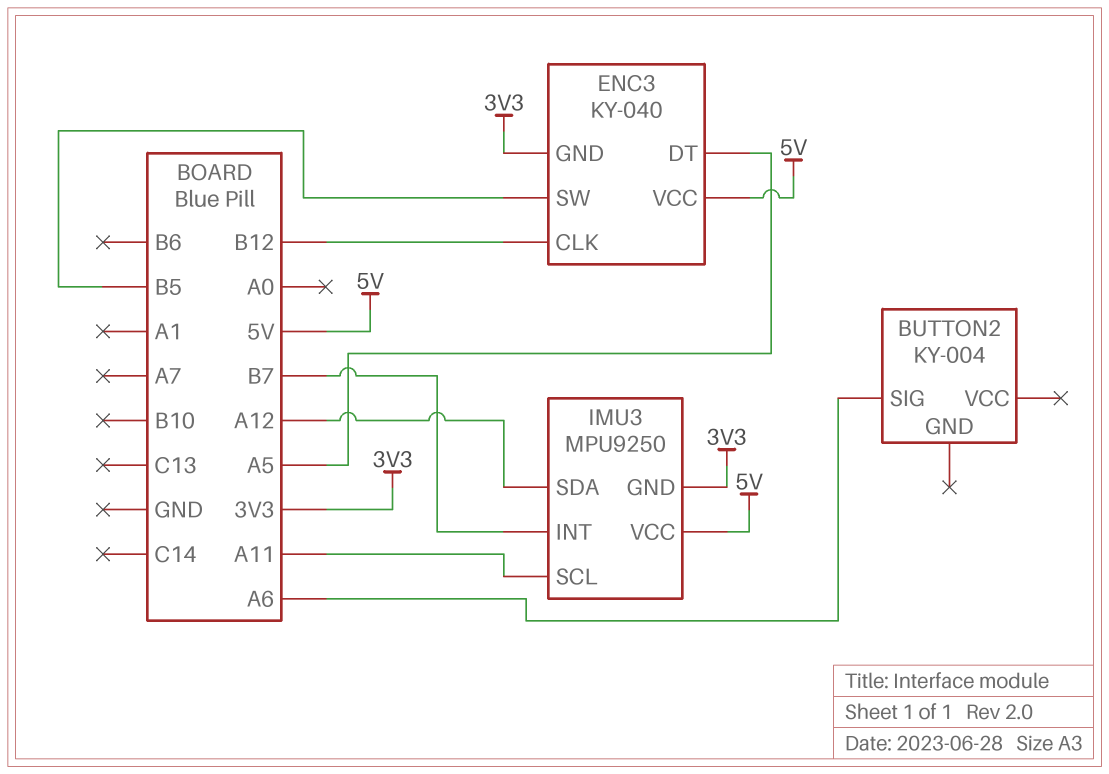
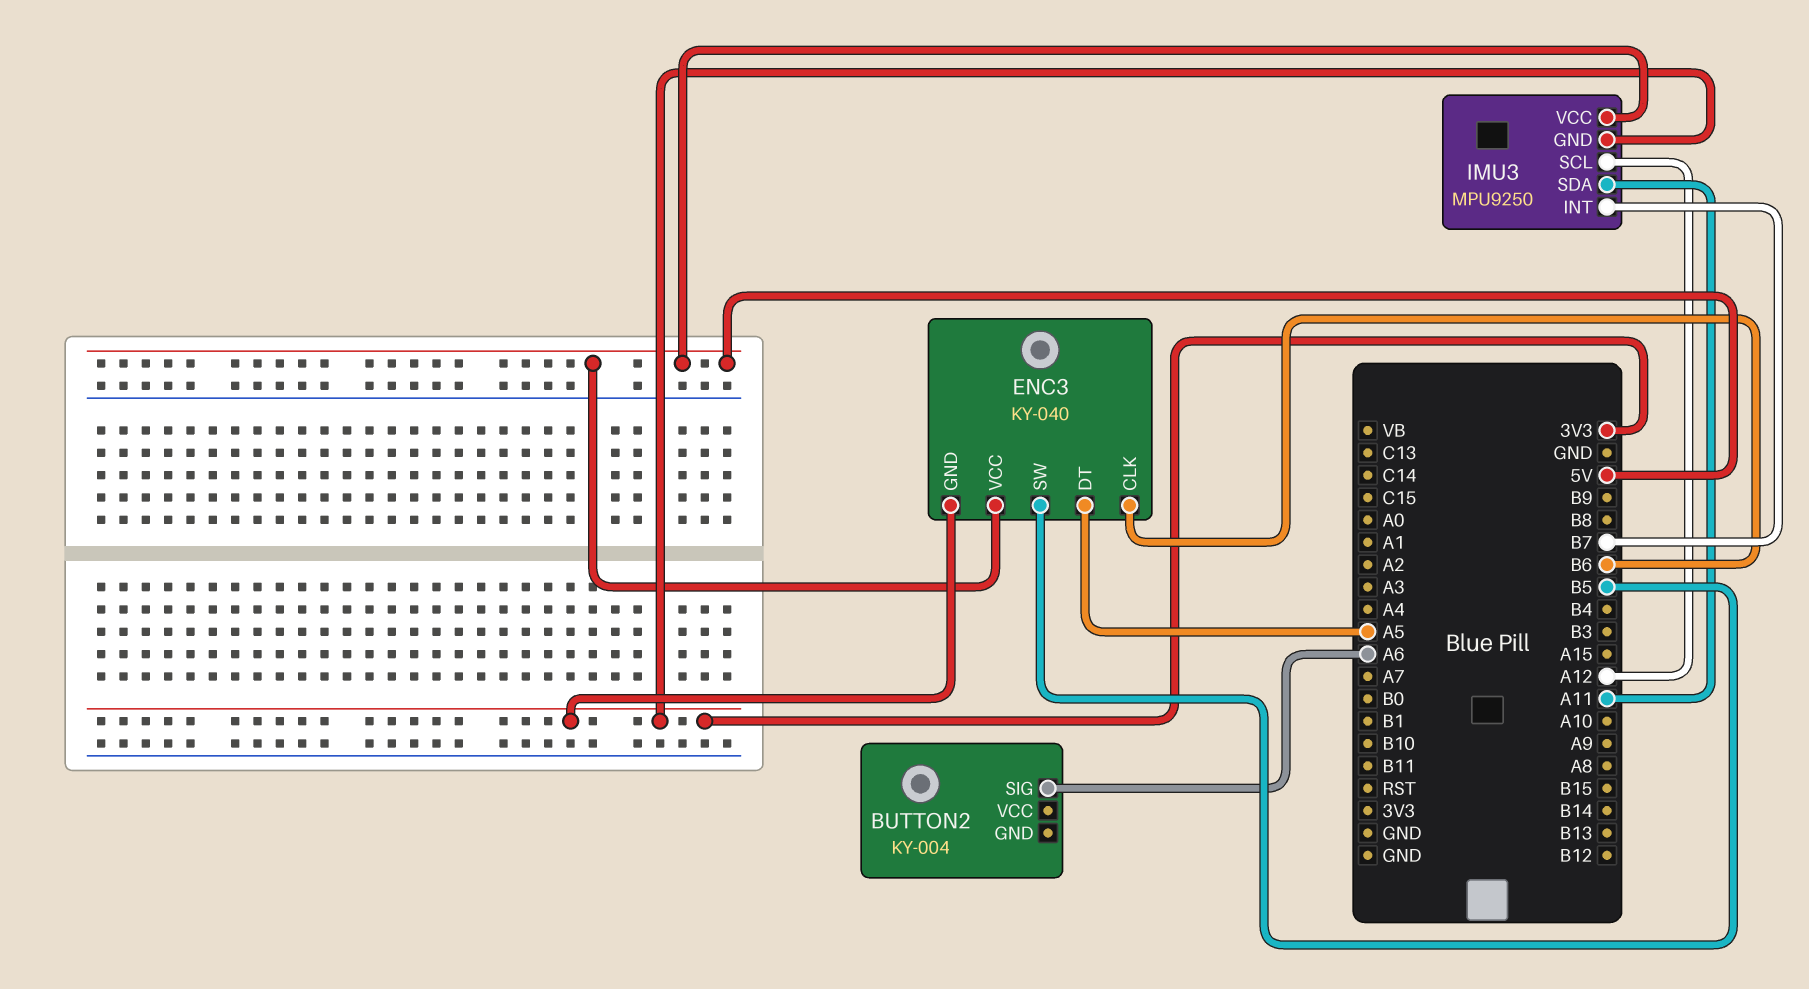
ENC3 pin CLK: B12 -> B6
IMU3 pin SCL: A11 -> A12
IMU3 pin SDA: A12 -> A11

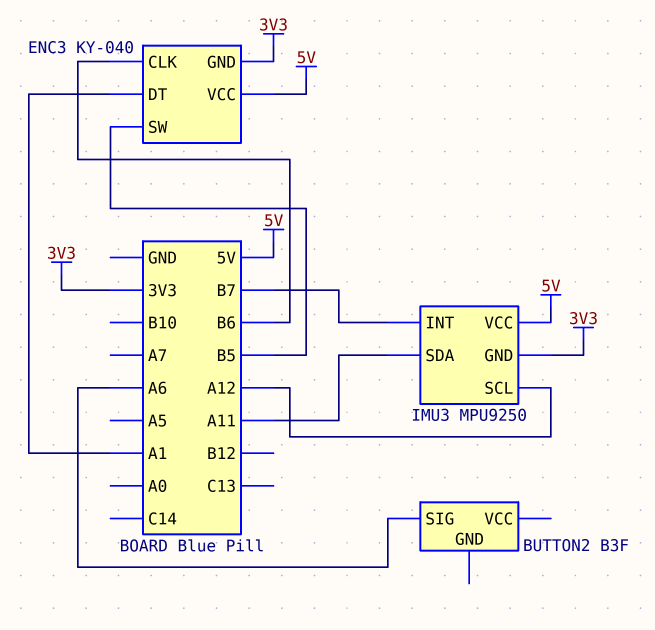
BUTTON2: KY-004 -> B3F
ENC3 pin DT: A5 -> A1

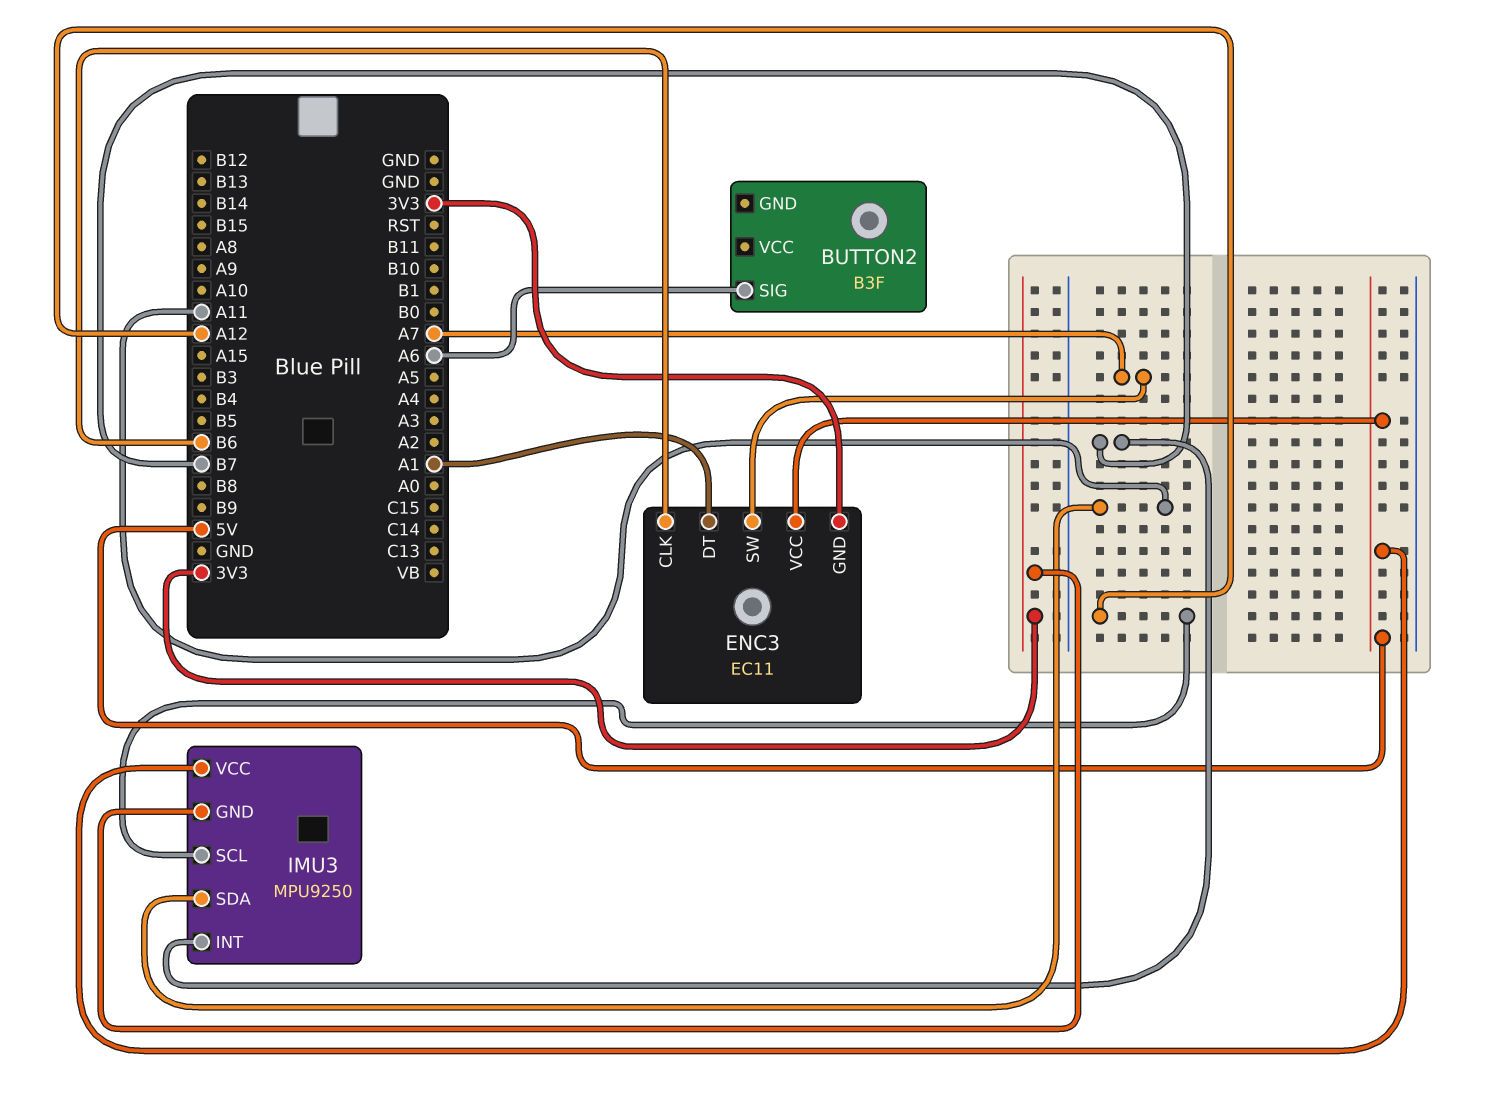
ENC3: KY-040 -> EC11
ENC3 pin SW: B5 -> A7

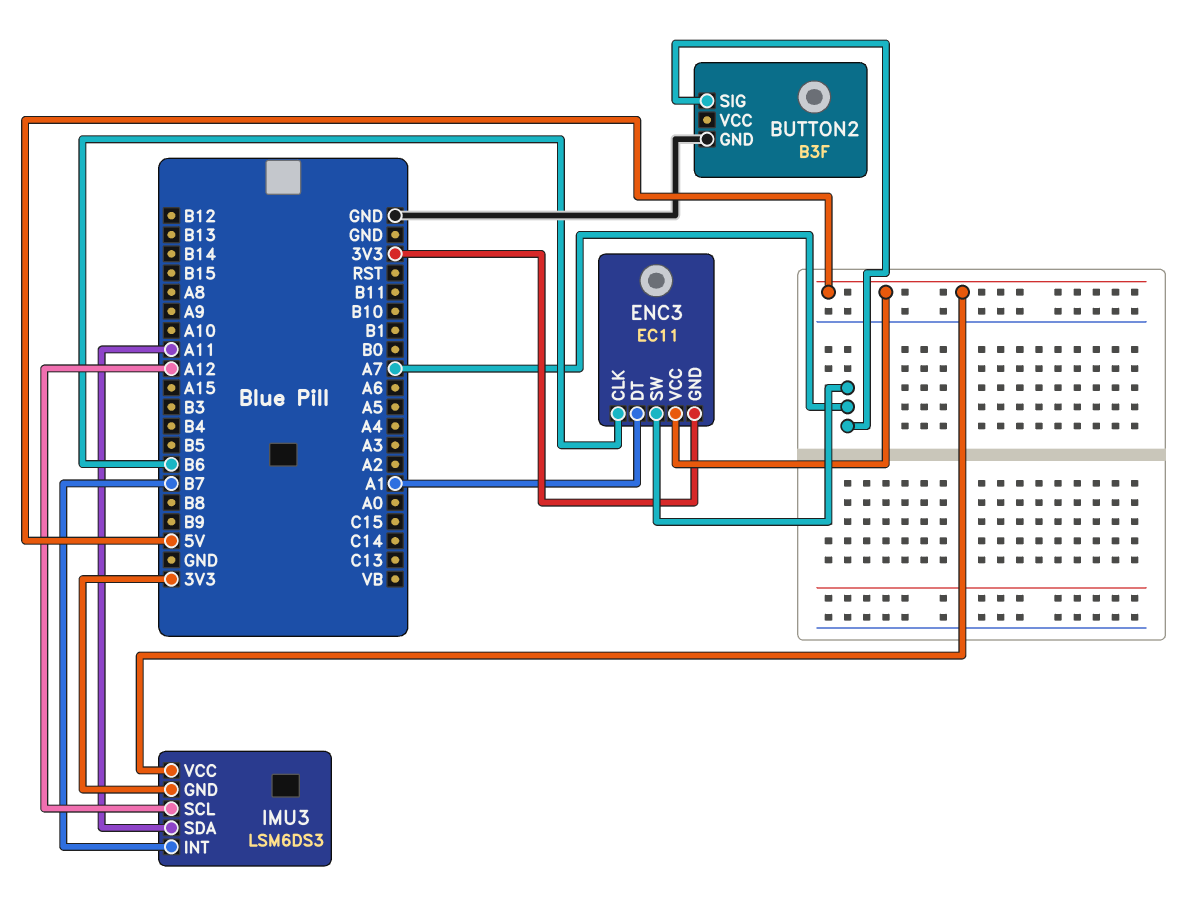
BUTTON2 pin GND: none -> GND
BUTTON2 pin SIG: A6 -> A7
IMU3: MPU9250 -> LSM6DS3

